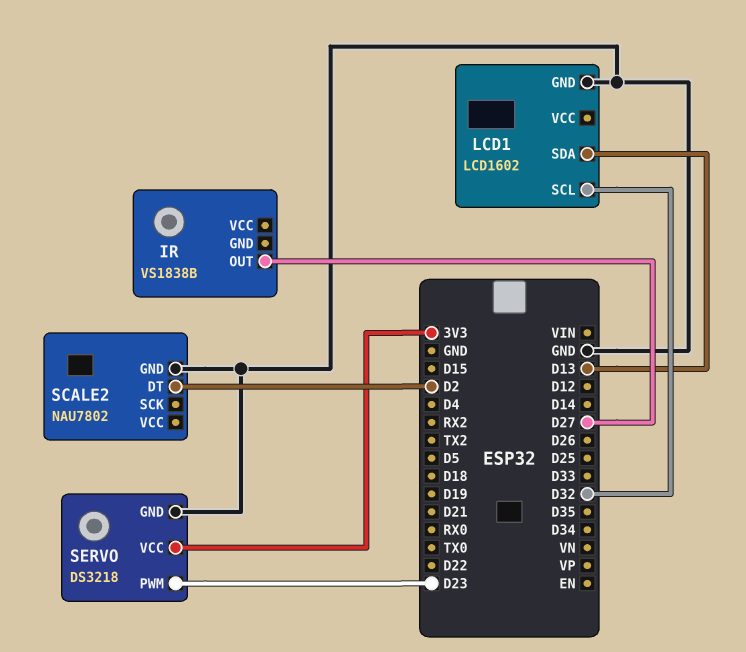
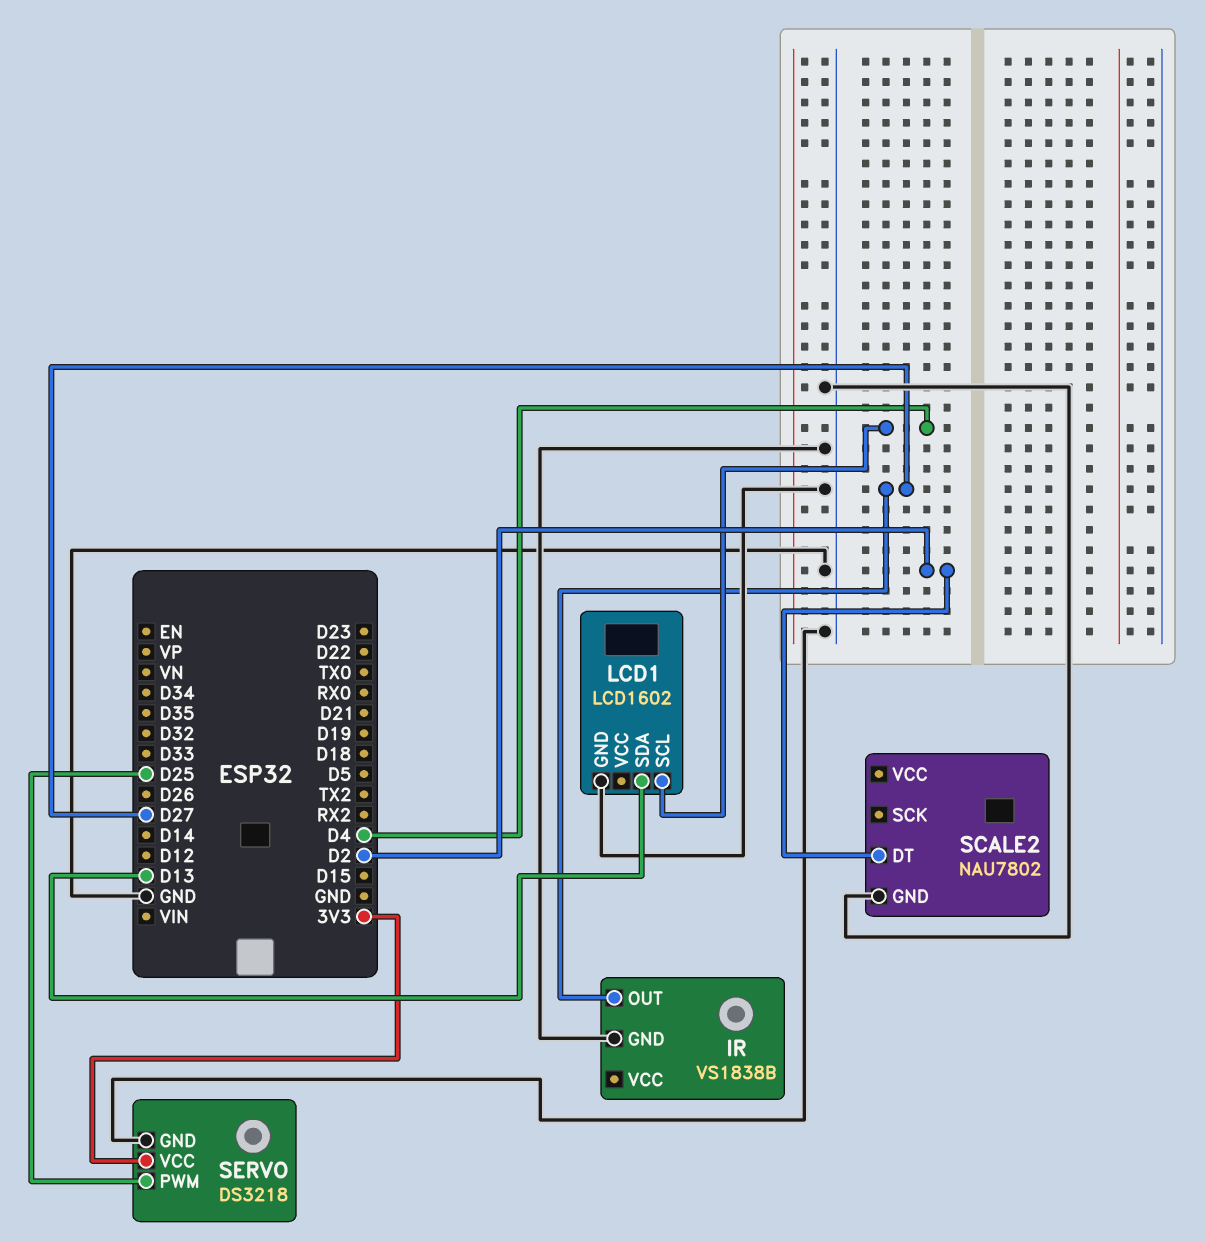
IR pin GND: none -> GND
LCD1 pin SCL: D32 -> D4
SERVO pin PWM: D23 -> D25

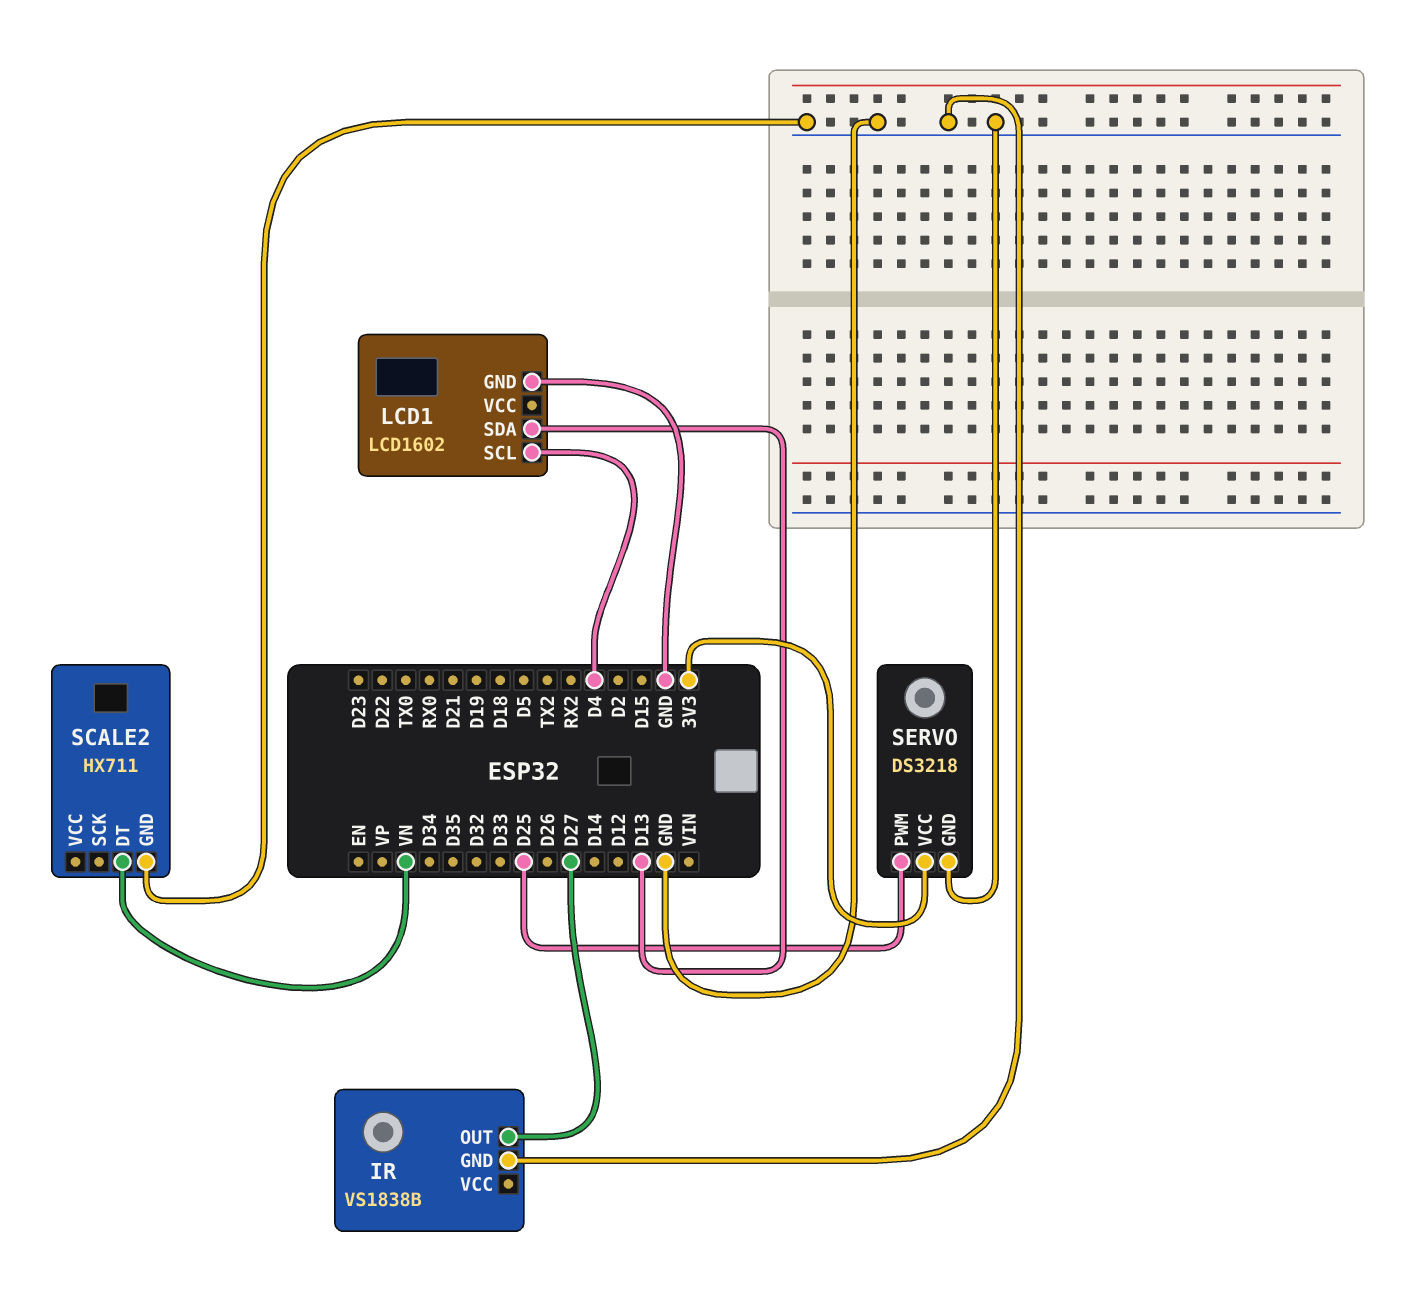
SCALE2: NAU7802 -> HX711
SCALE2 pin DT: D2 -> VN

